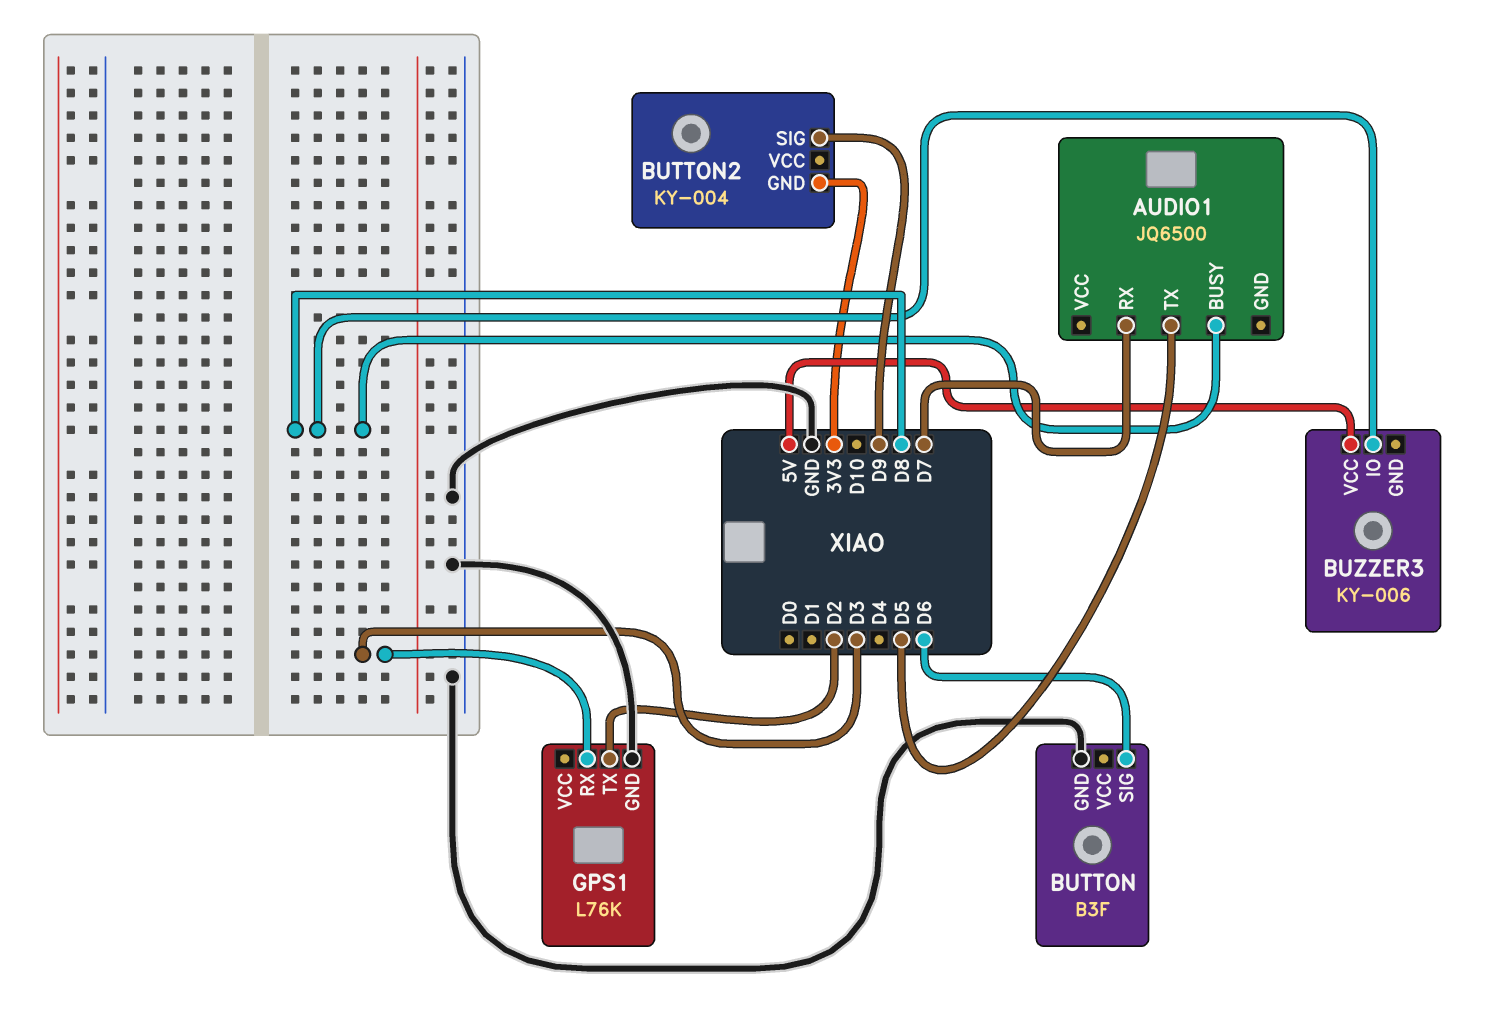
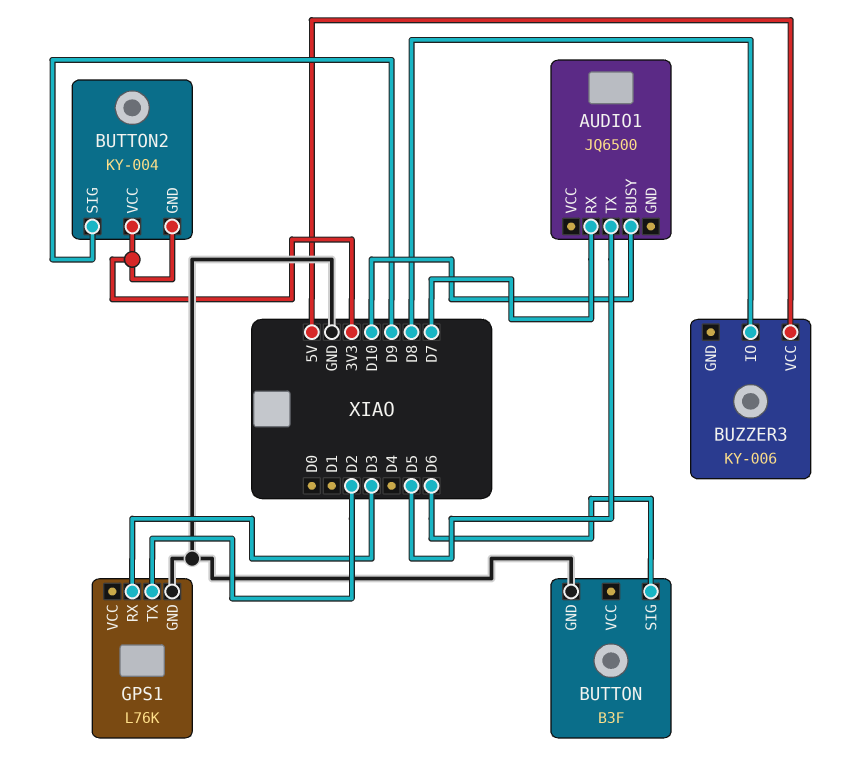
AUDIO1 pin BUSY: D8 -> D10
BUTTON2 pin VCC: none -> 3V3

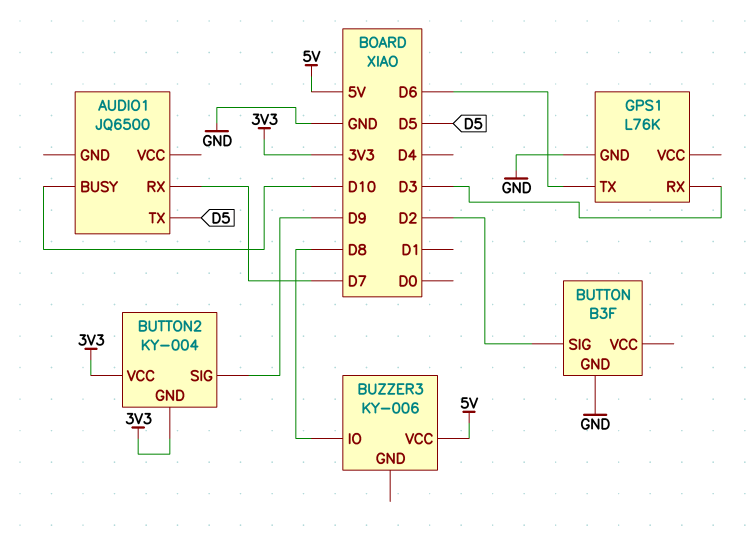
BUTTON pin SIG: D6 -> D2
GPS1 pin TX: D2 -> D6

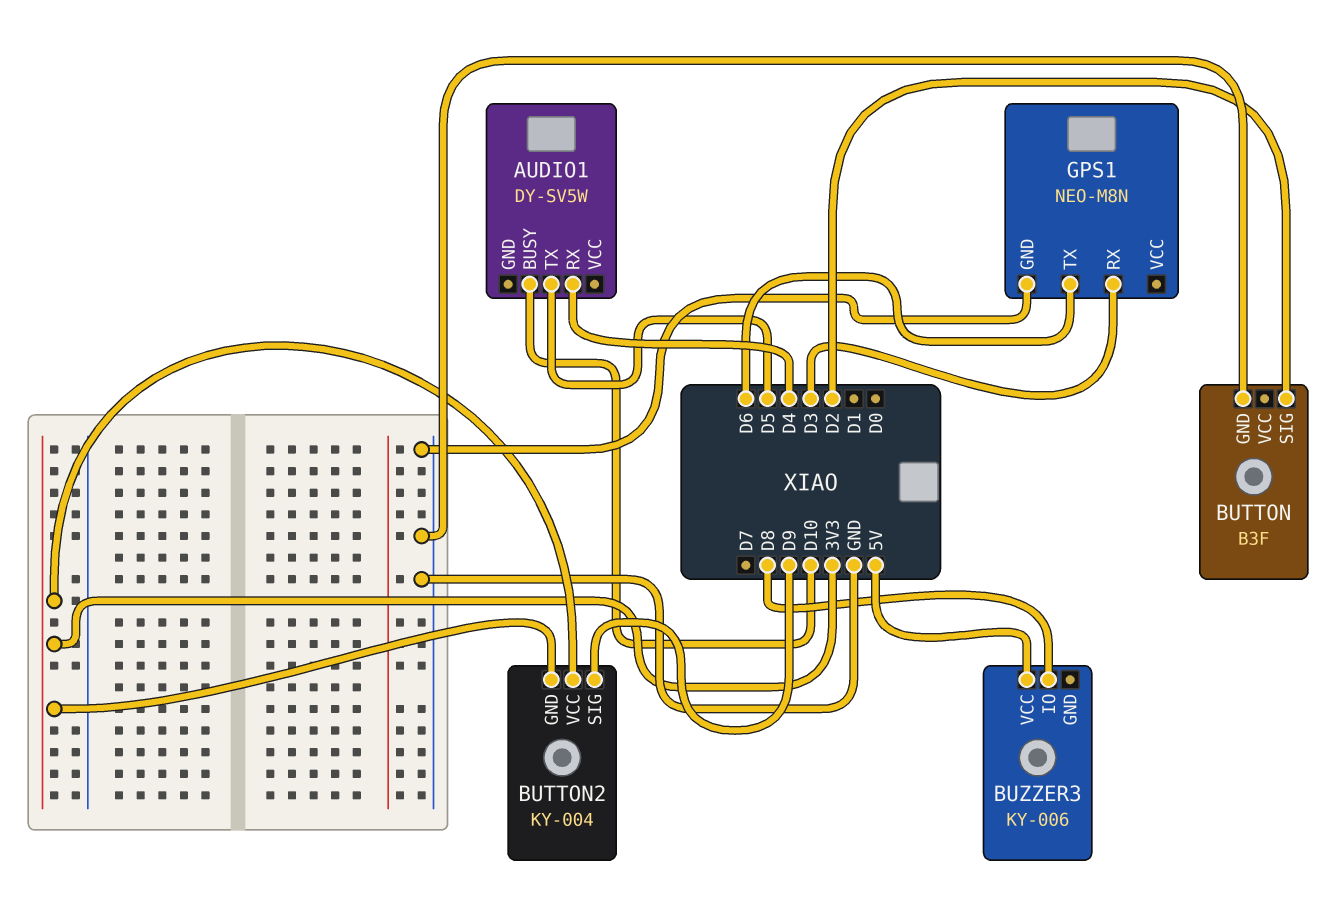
AUDIO1: JQ6500 -> DY-SV5W
AUDIO1 pin RX: D7 -> D4
GPS1: L76K -> NEO-M8N

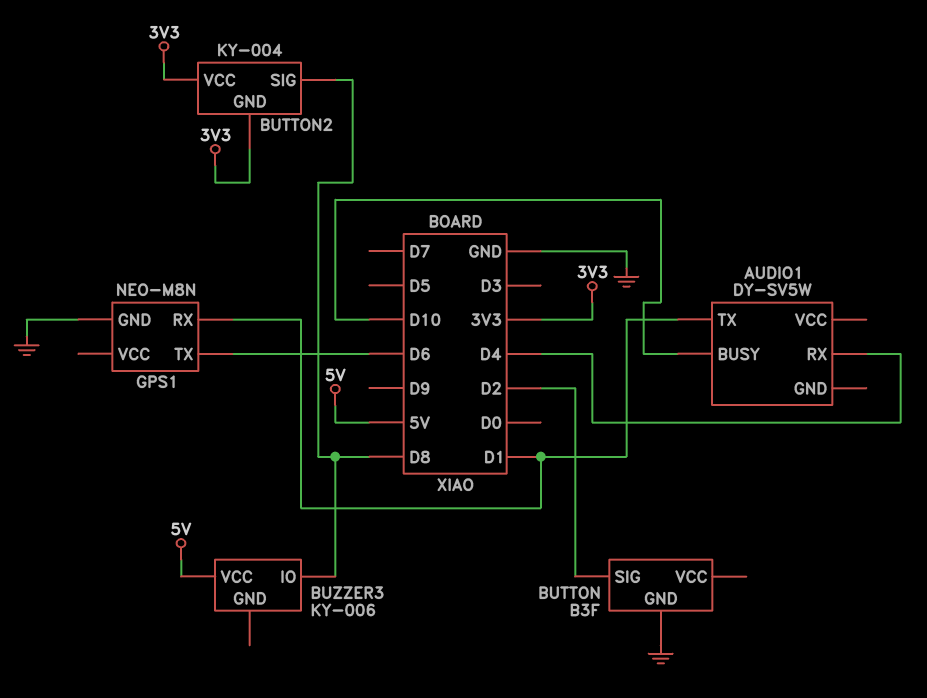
AUDIO1 pin TX: D5 -> D1
BUTTON2 pin SIG: D9 -> D8
GPS1 pin RX: D3 -> D1

